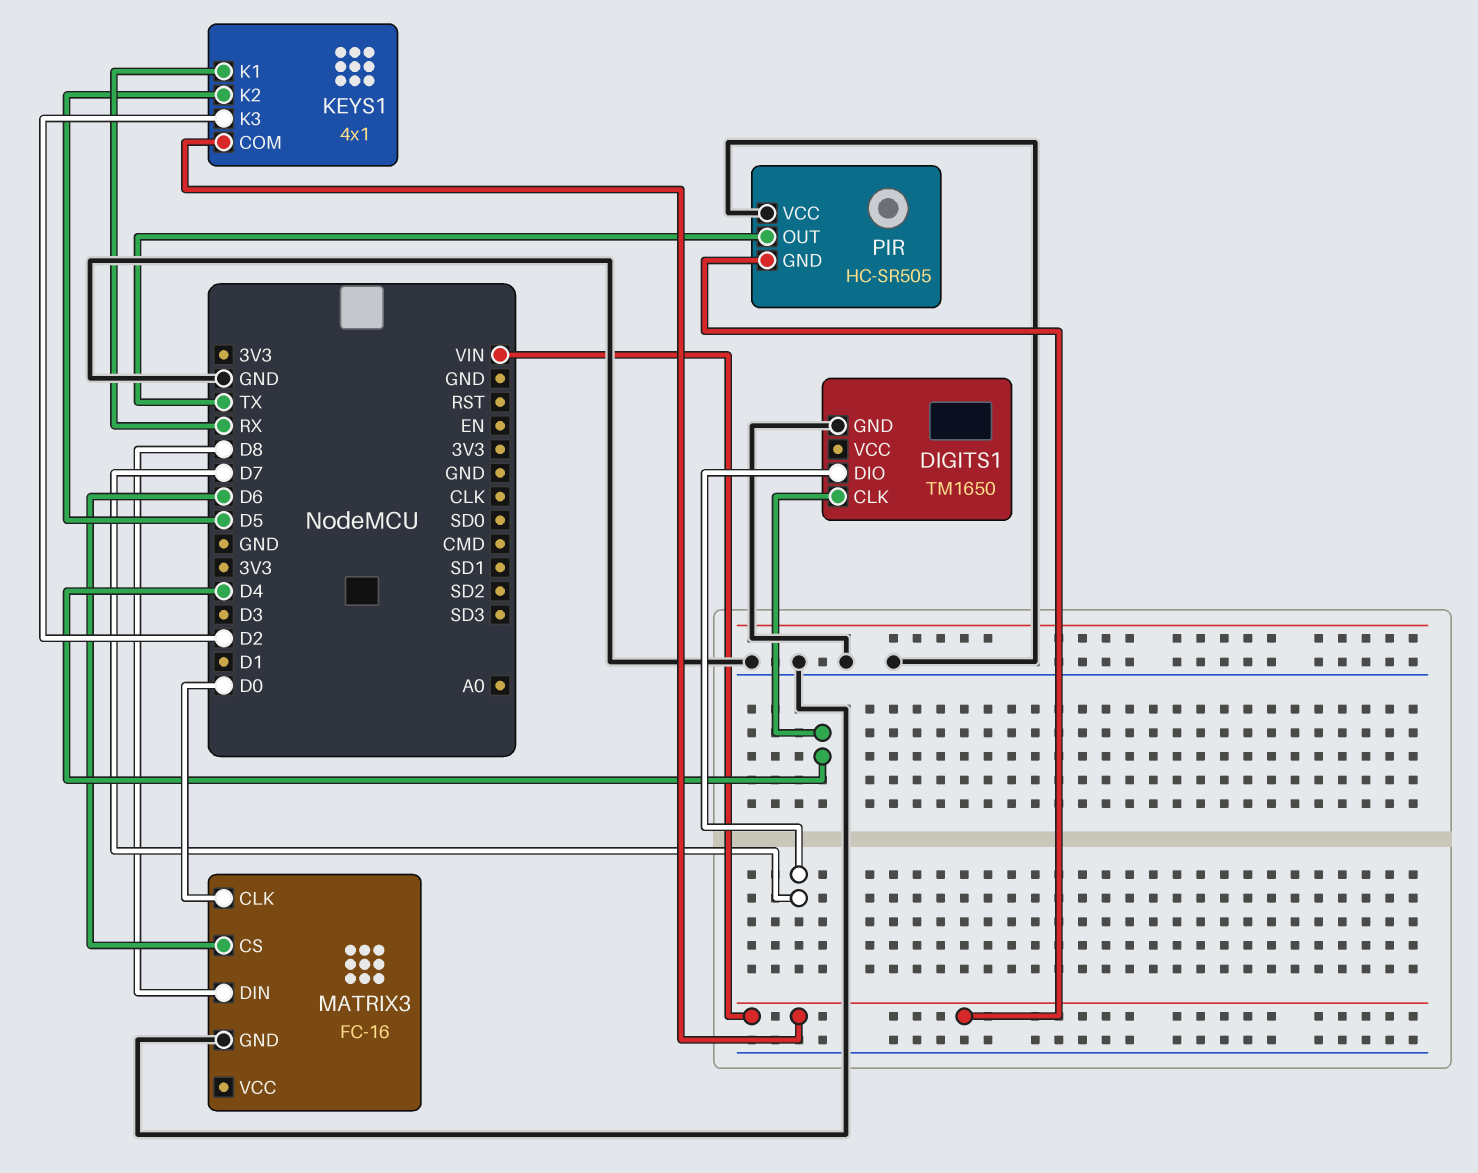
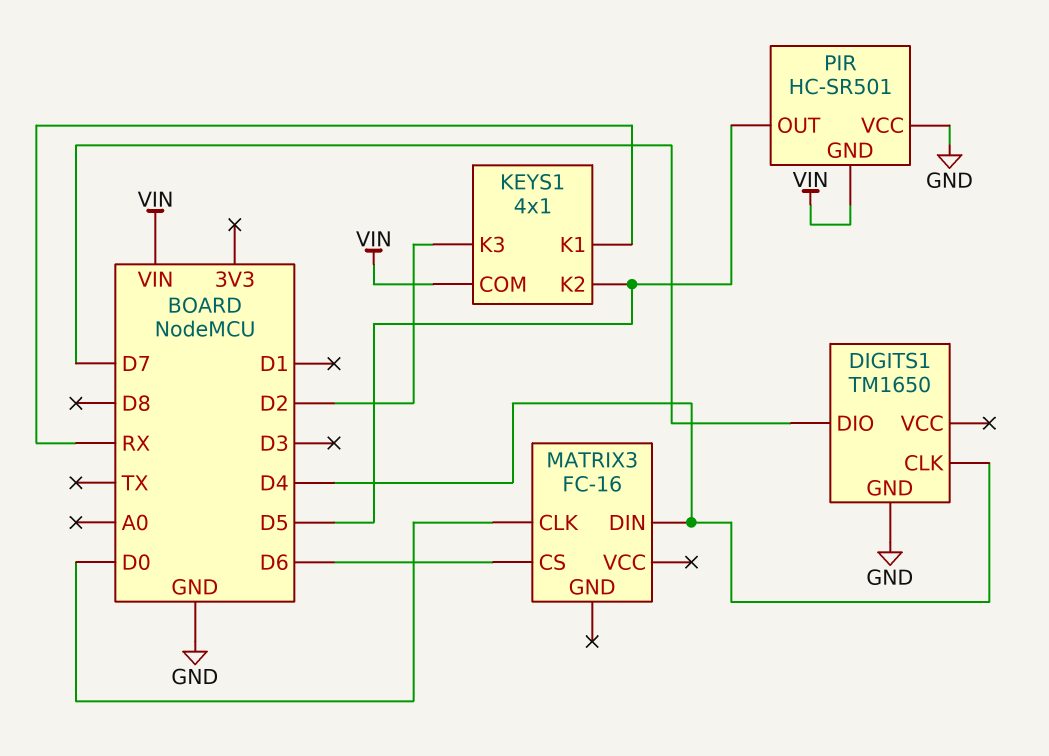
MATRIX3 pin DIN: D8 -> D4
MATRIX3 pin GND: GND -> none
PIR: HC-SR505 -> HC-SR501
PIR pin OUT: TX -> D5

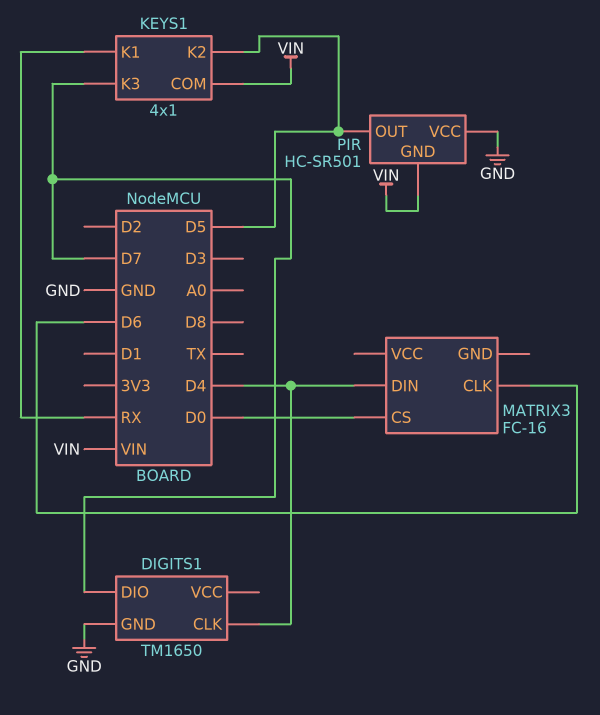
KEYS1 pin K3: D2 -> D7
MATRIX3 pin CLK: D0 -> D6
MATRIX3 pin CS: D6 -> D0

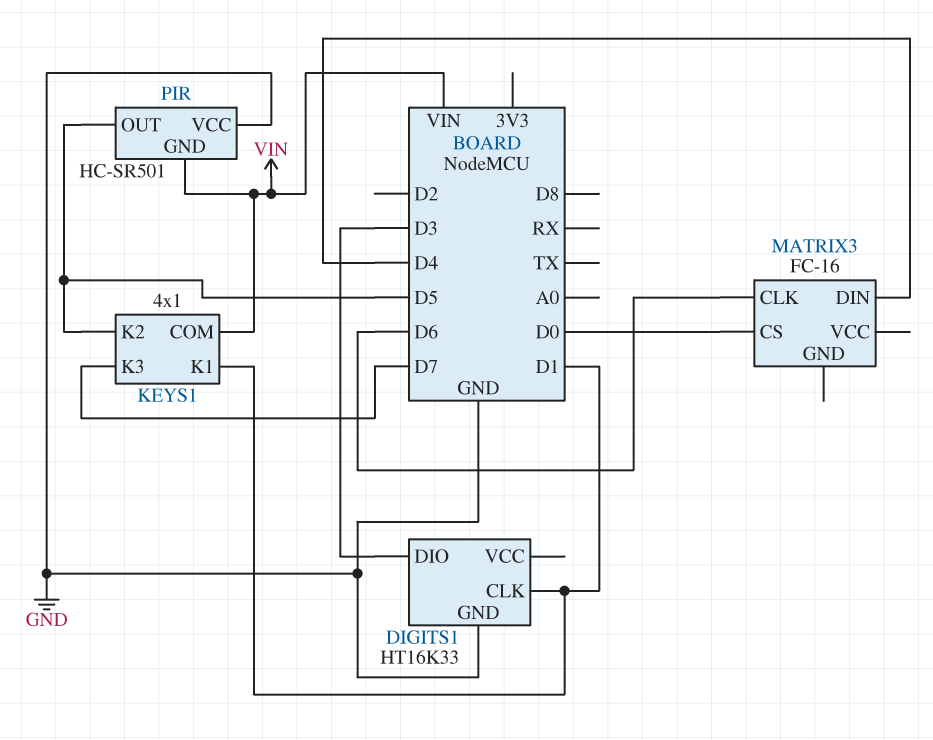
DIGITS1: TM1650 -> HT16K33
DIGITS1 pin CLK: D4 -> D1
DIGITS1 pin DIO: D7 -> D3
KEYS1 pin K1: RX -> D1

